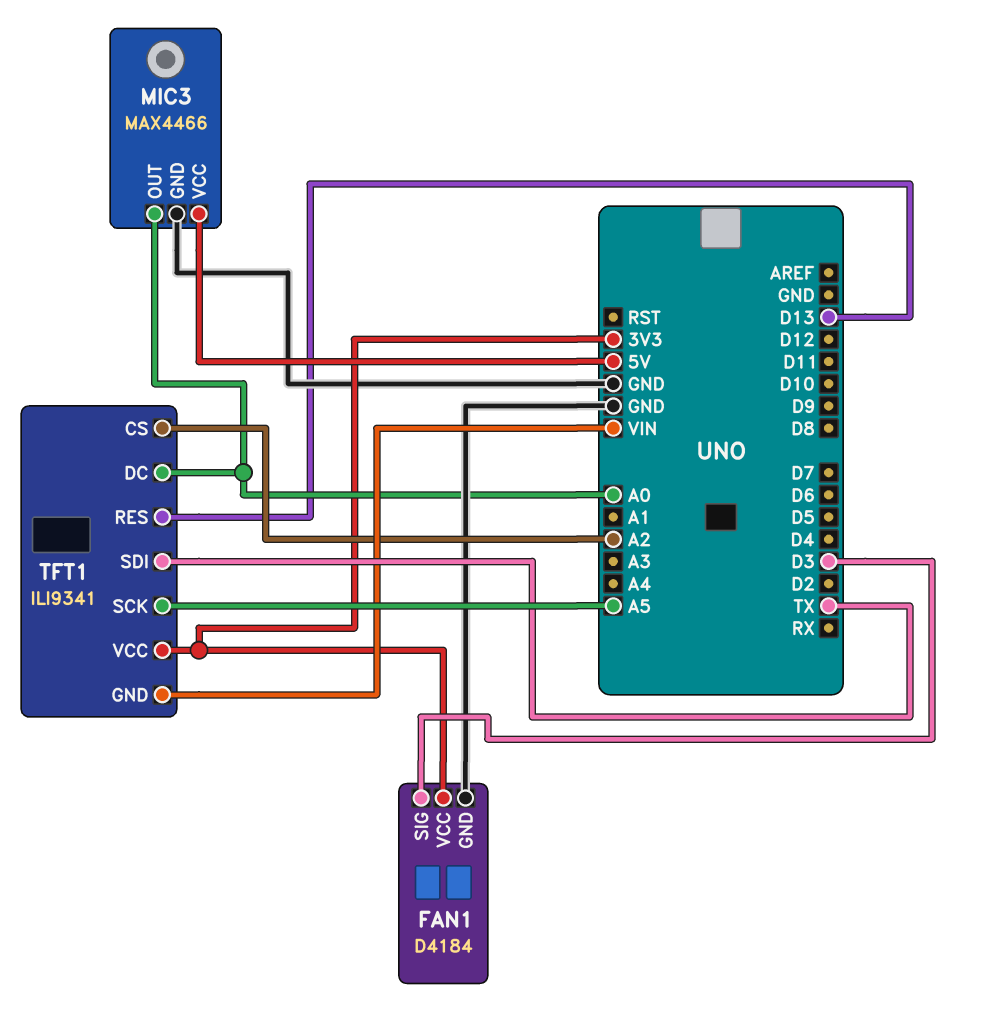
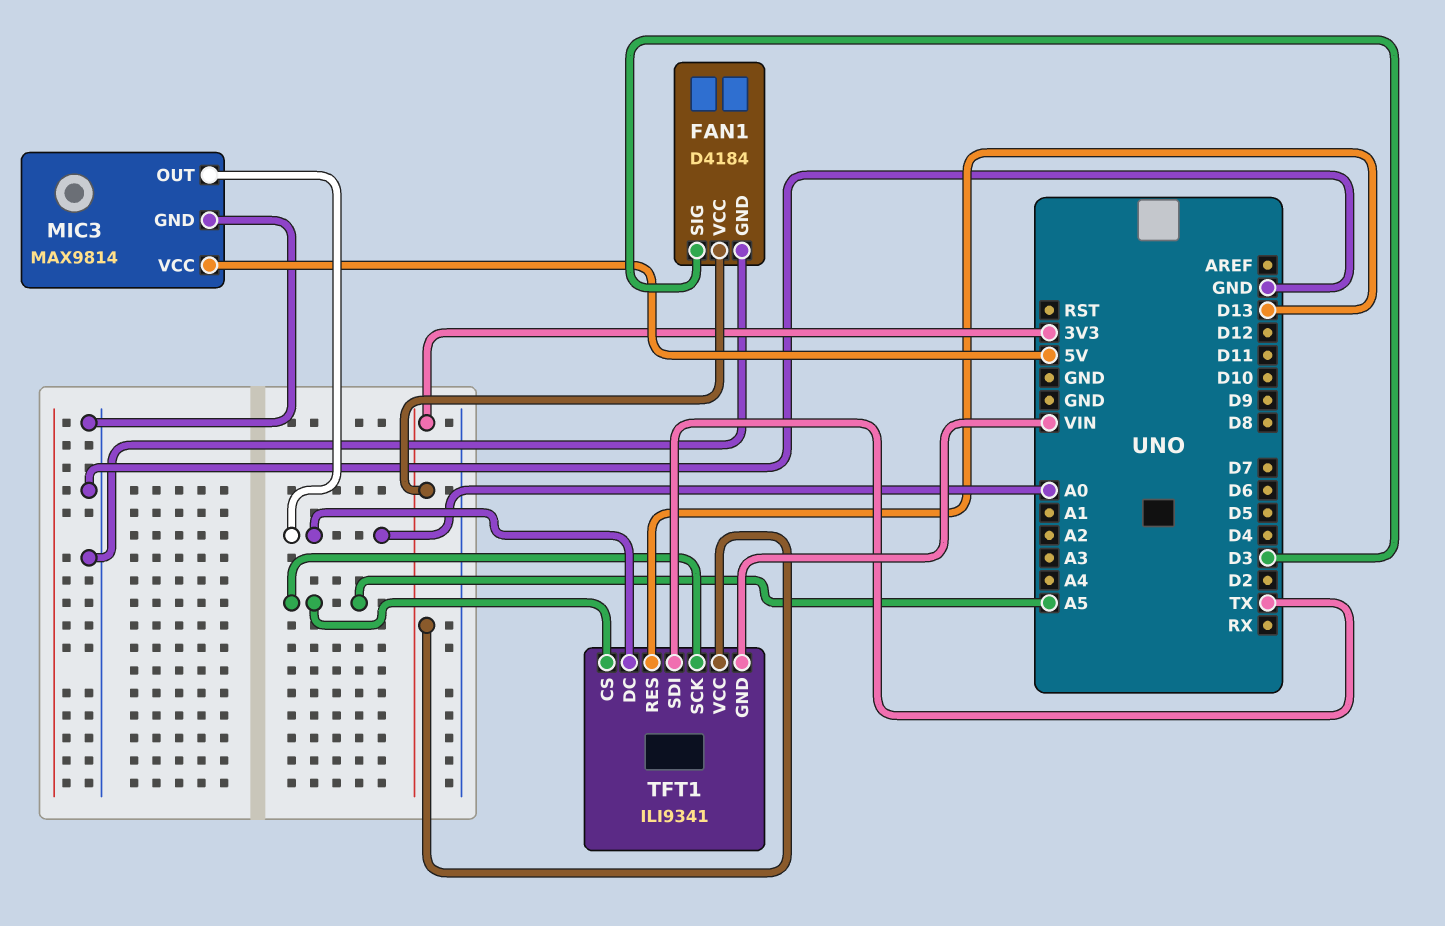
MIC3: MAX4466 -> MAX9814
TFT1 pin CS: A2 -> A5

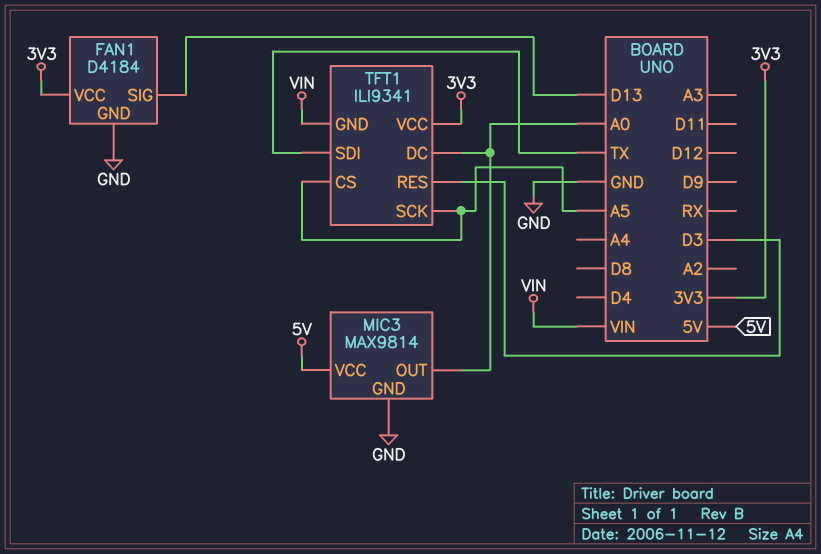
FAN1 pin SIG: D3 -> D13
TFT1 pin RES: D13 -> D3

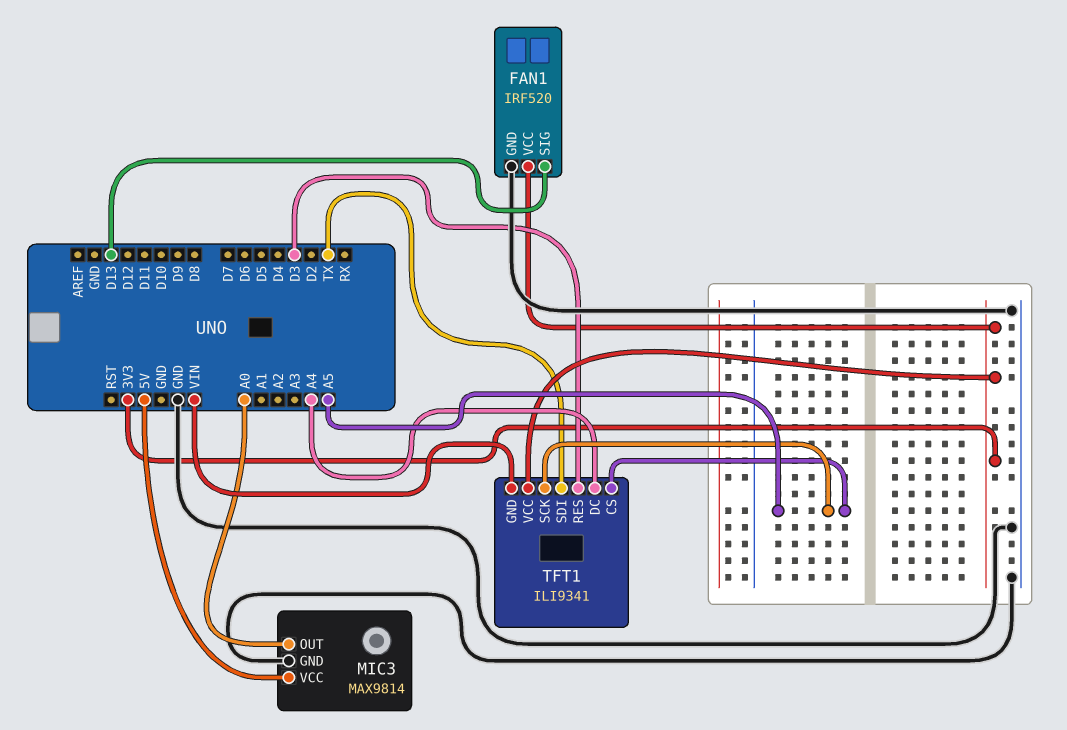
FAN1: D4184 -> IRF520
TFT1 pin DC: A0 -> A4

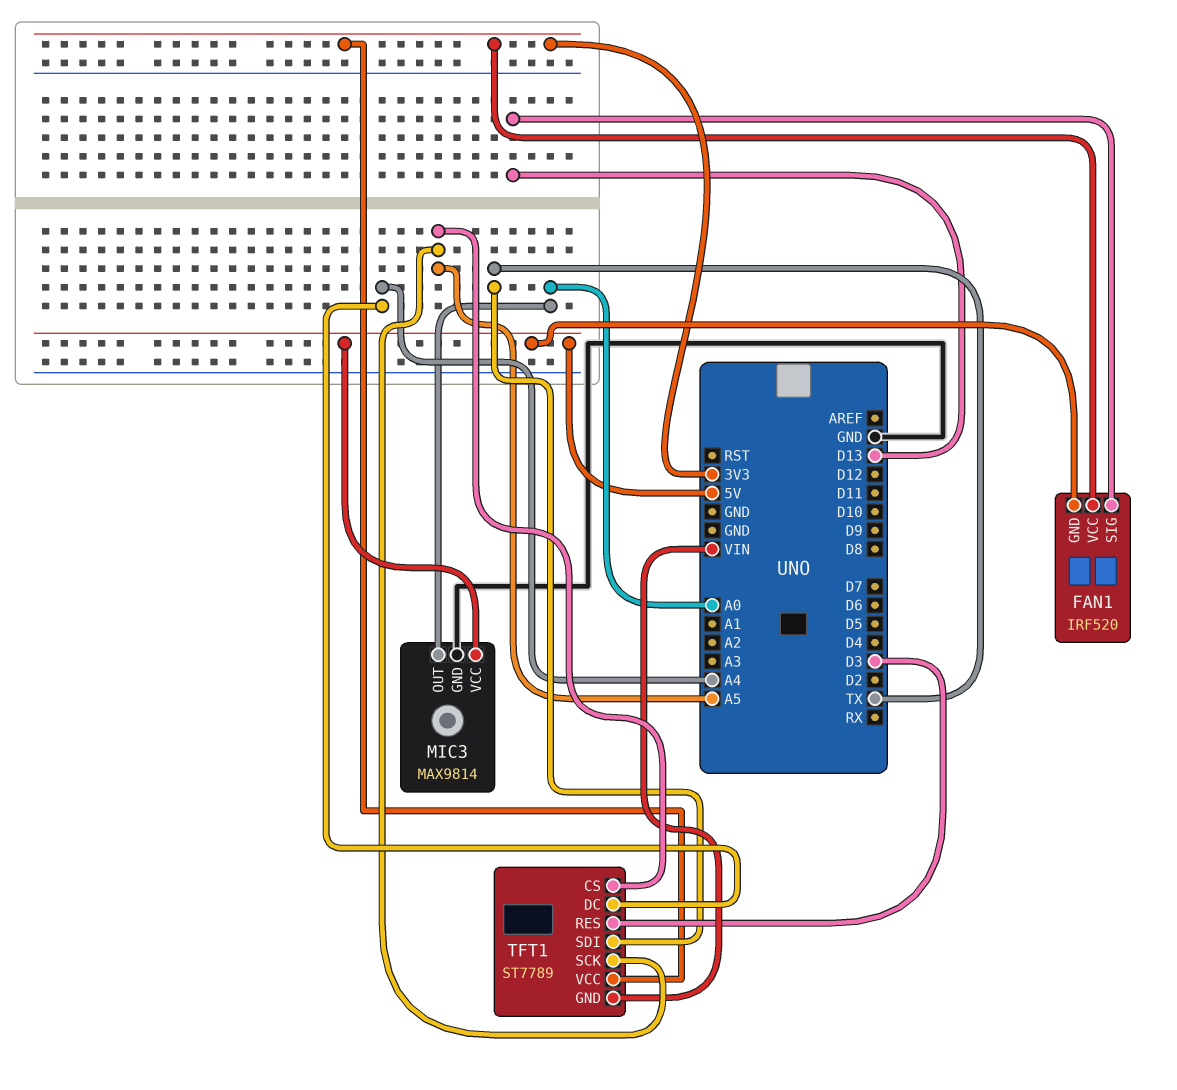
FAN1 pin GND: GND -> 5V
TFT1: ILI9341 -> ST7789

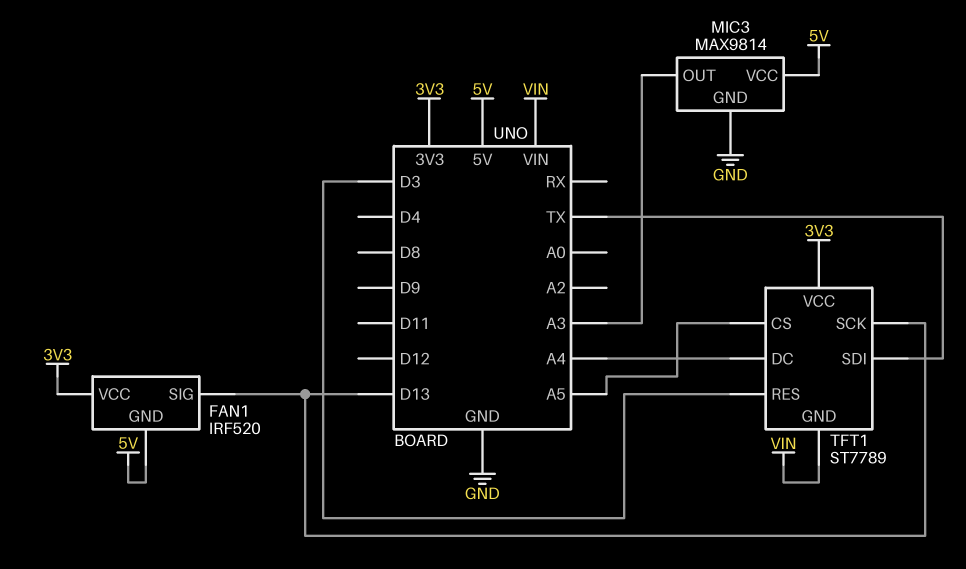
MIC3 pin OUT: A0 -> A3
TFT1 pin SCK: A5 -> D13

